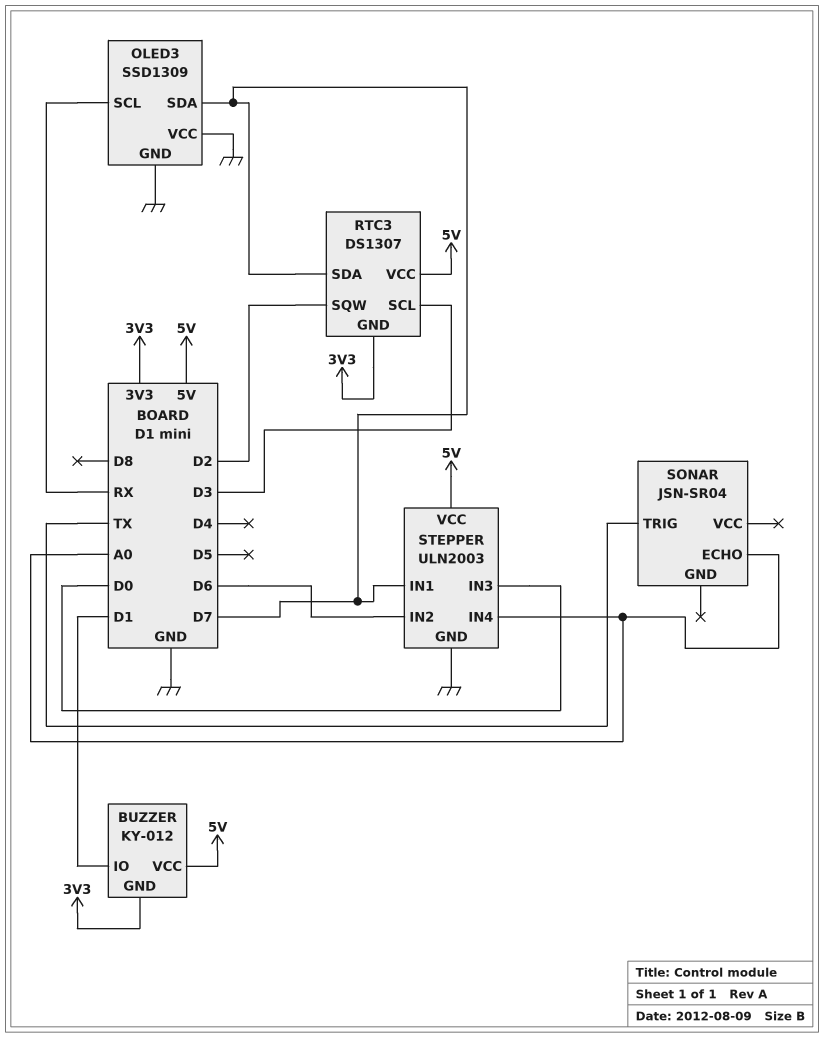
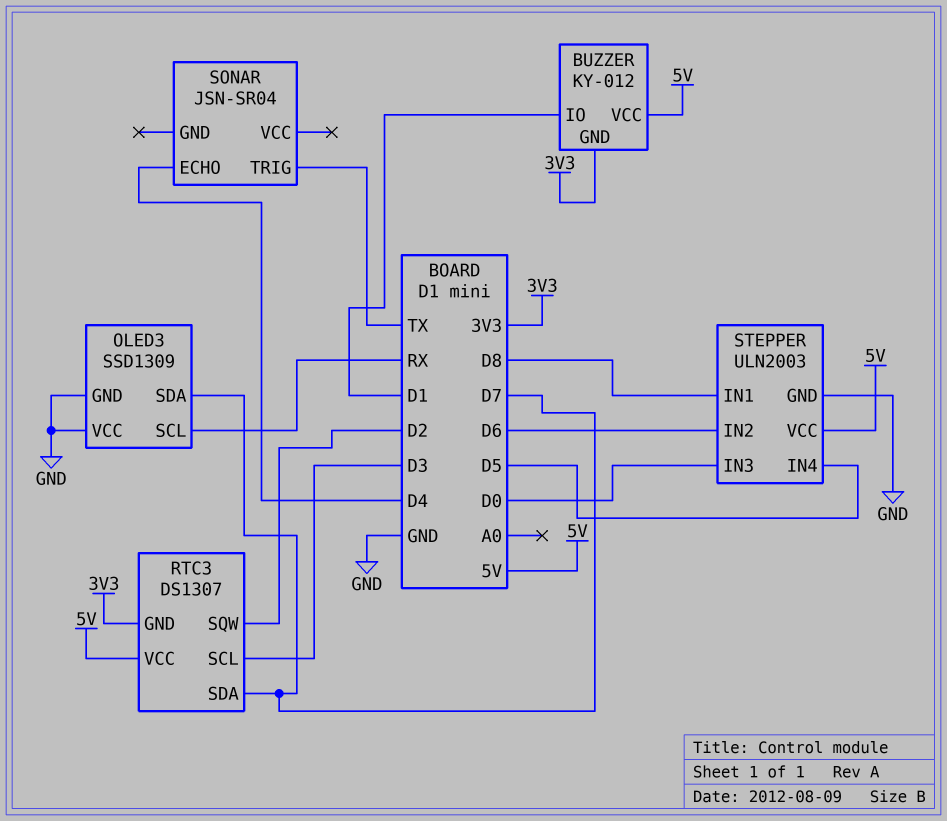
SONAR pin ECHO: A0 -> D4
STEPPER pin IN1: D7 -> D8
STEPPER pin IN4: A0 -> D5

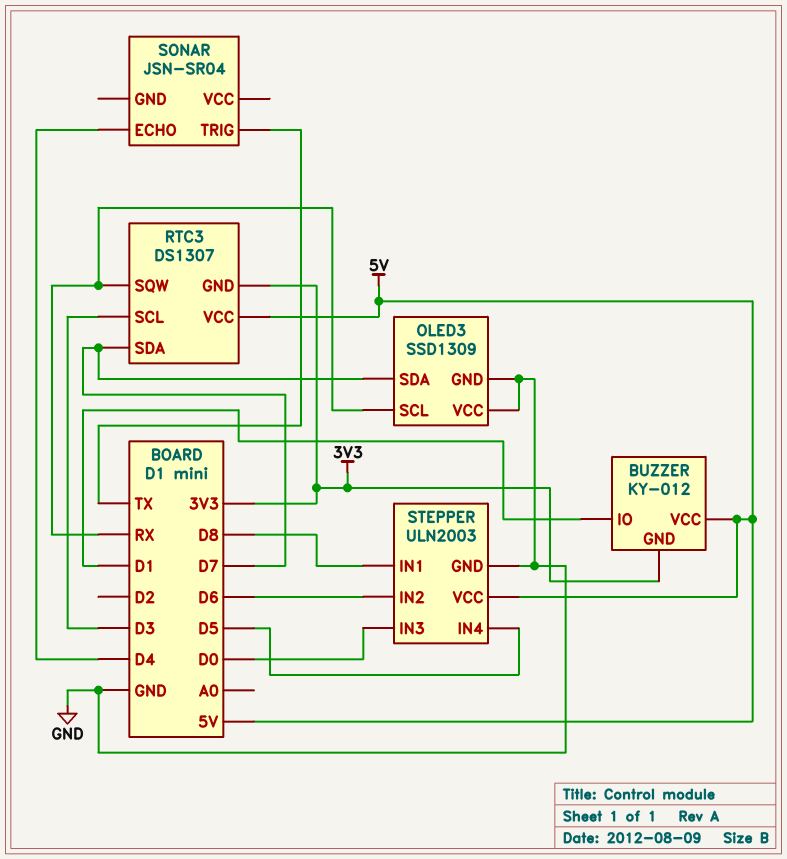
RTC3 pin SQW: D2 -> RX

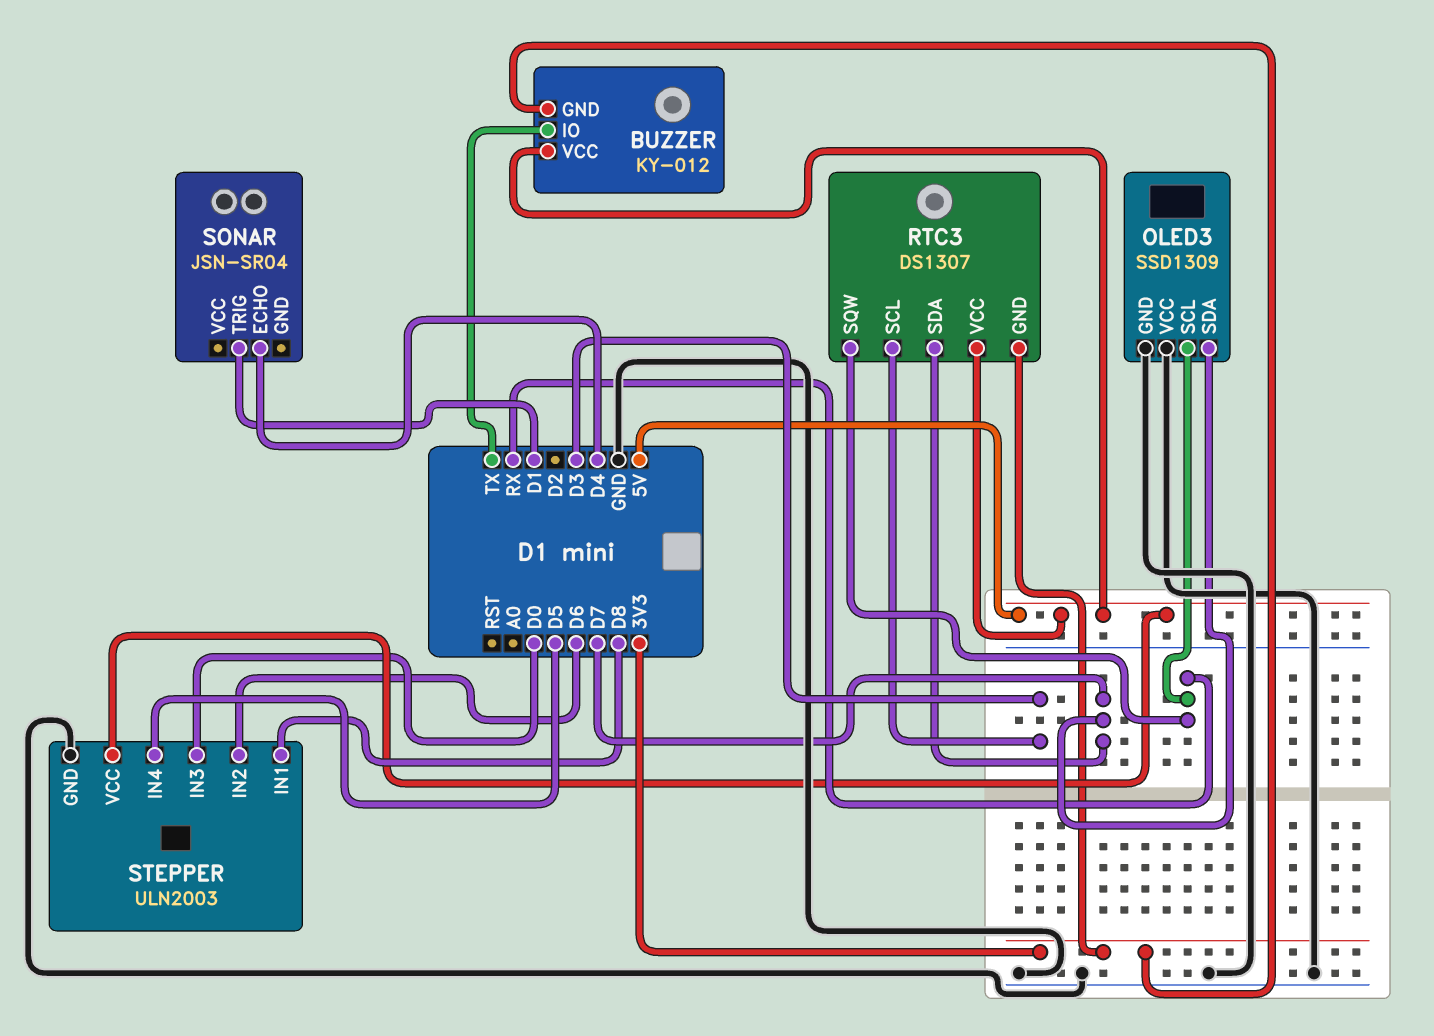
BUZZER pin IO: D1 -> TX
SONAR pin TRIG: TX -> D1

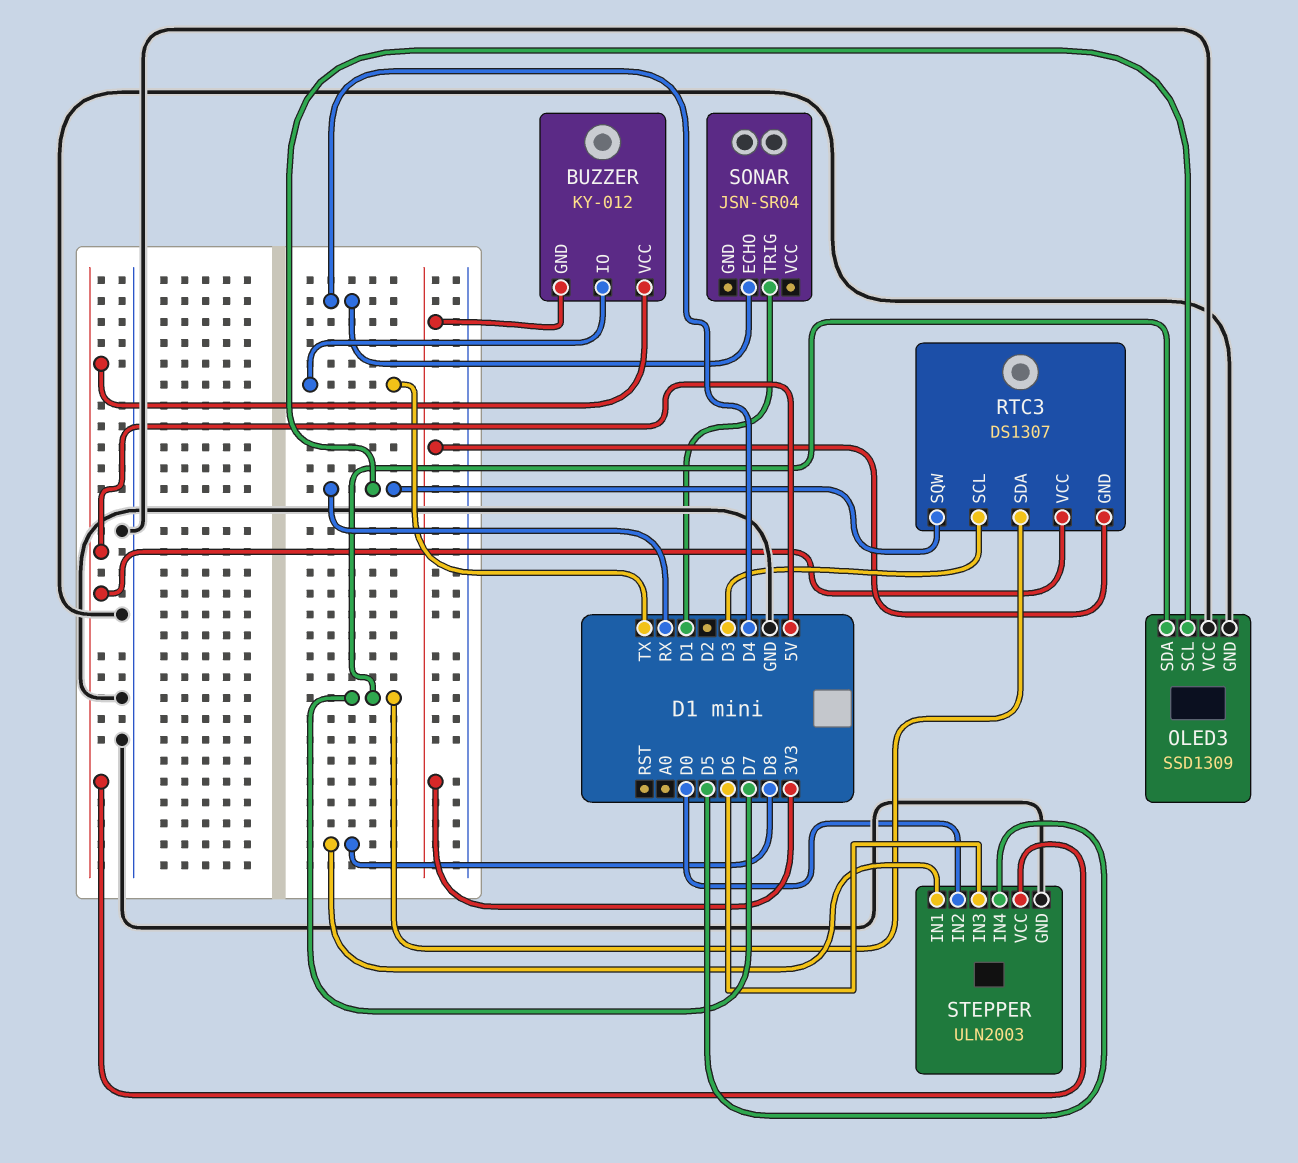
STEPPER pin IN2: D6 -> D0
STEPPER pin IN3: D0 -> D6

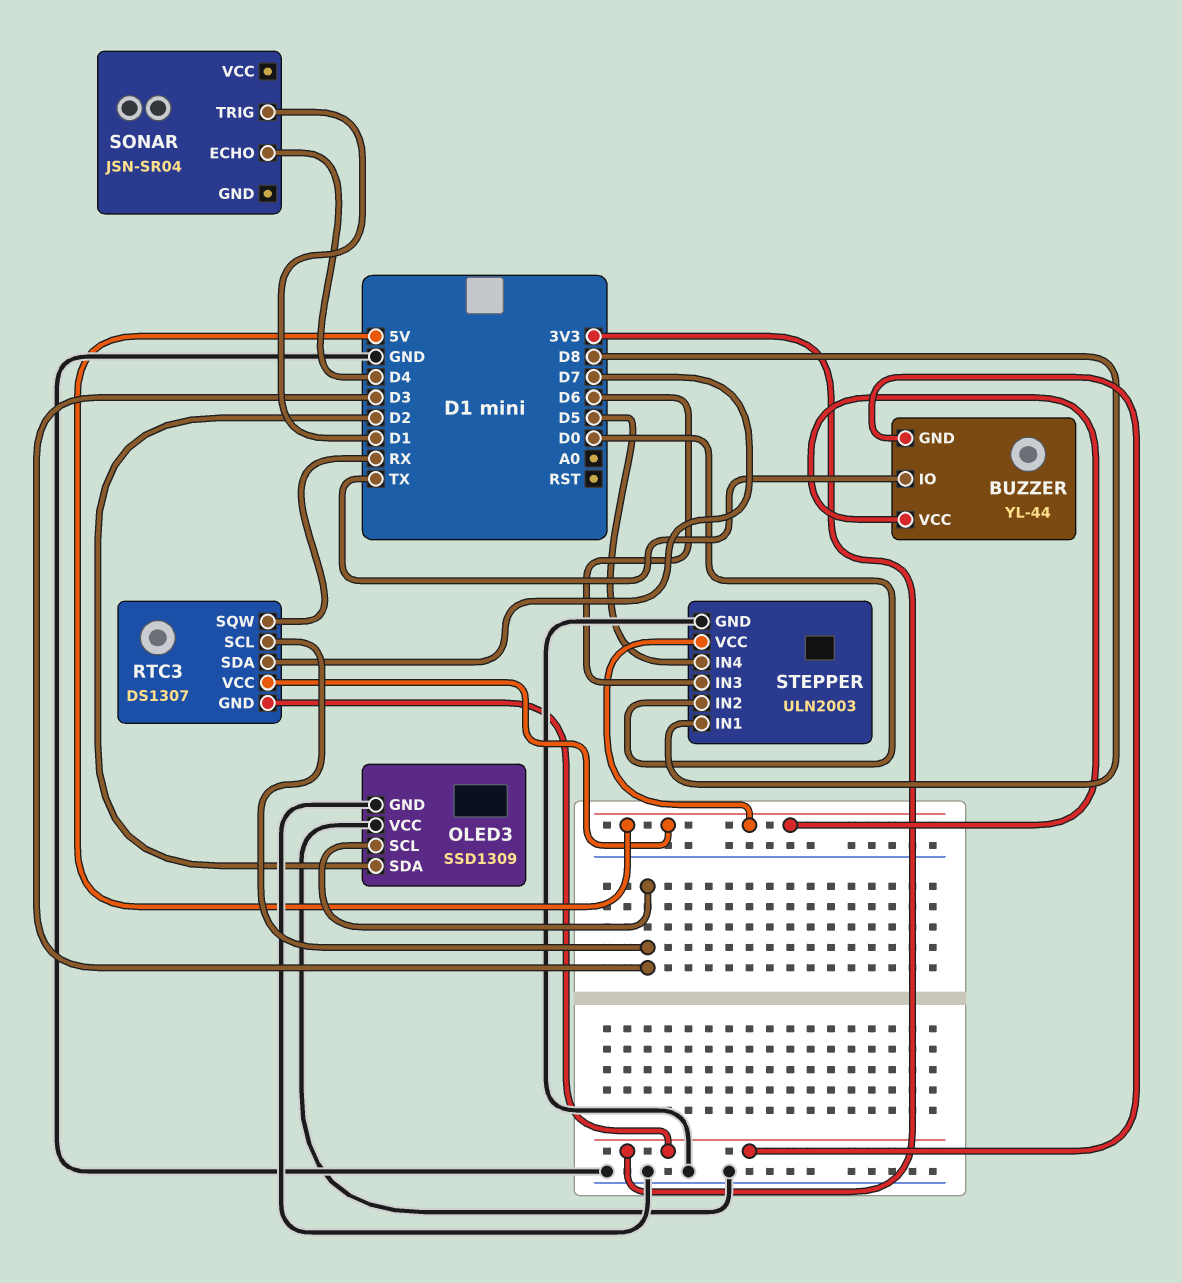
BUZZER: KY-012 -> YL-44
OLED3 pin SCL: RX -> D3
OLED3 pin SDA: D7 -> D2

